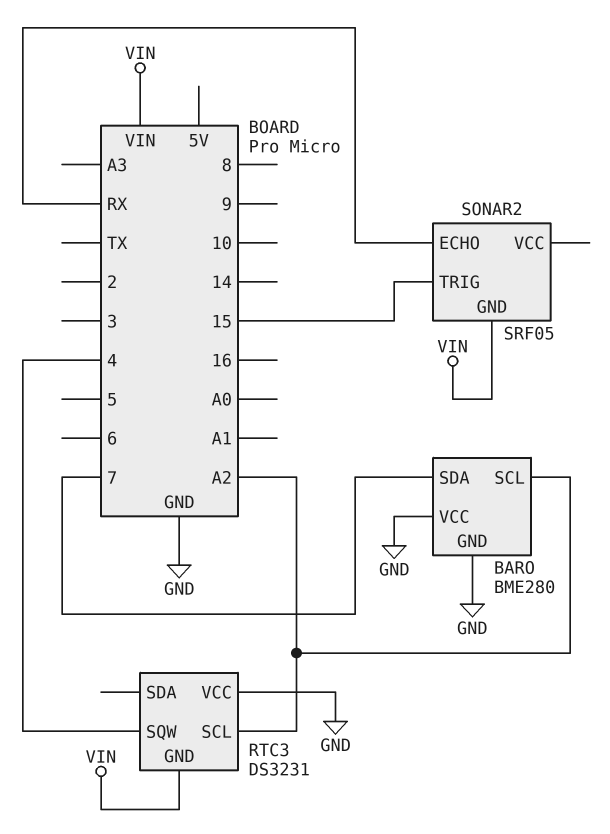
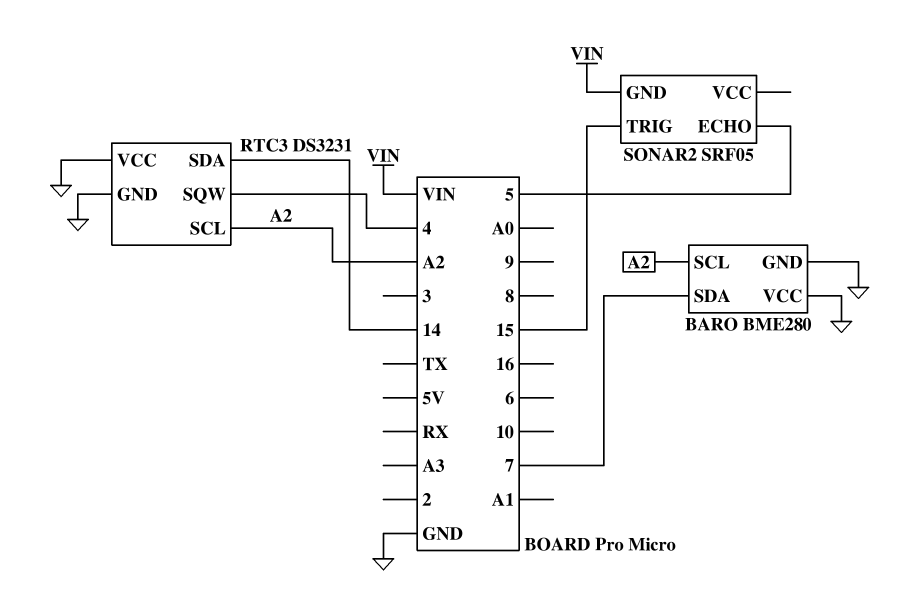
RTC3 pin GND: VIN -> GND
RTC3 pin SDA: none -> 14
SONAR2 pin ECHO: RX -> 5

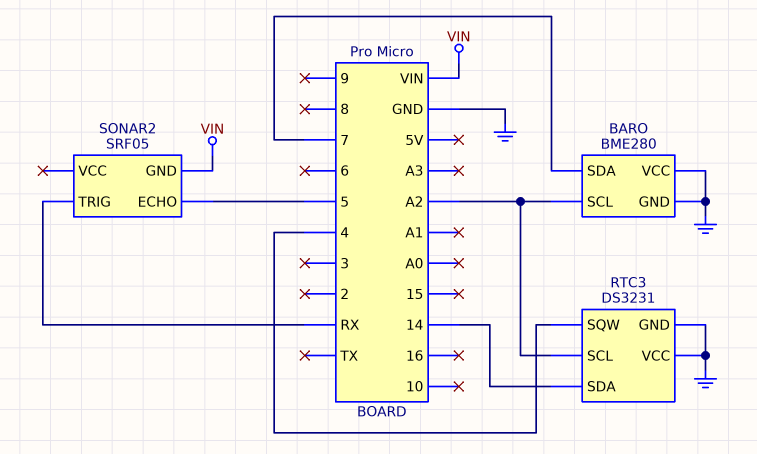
SONAR2 pin TRIG: 15 -> RX

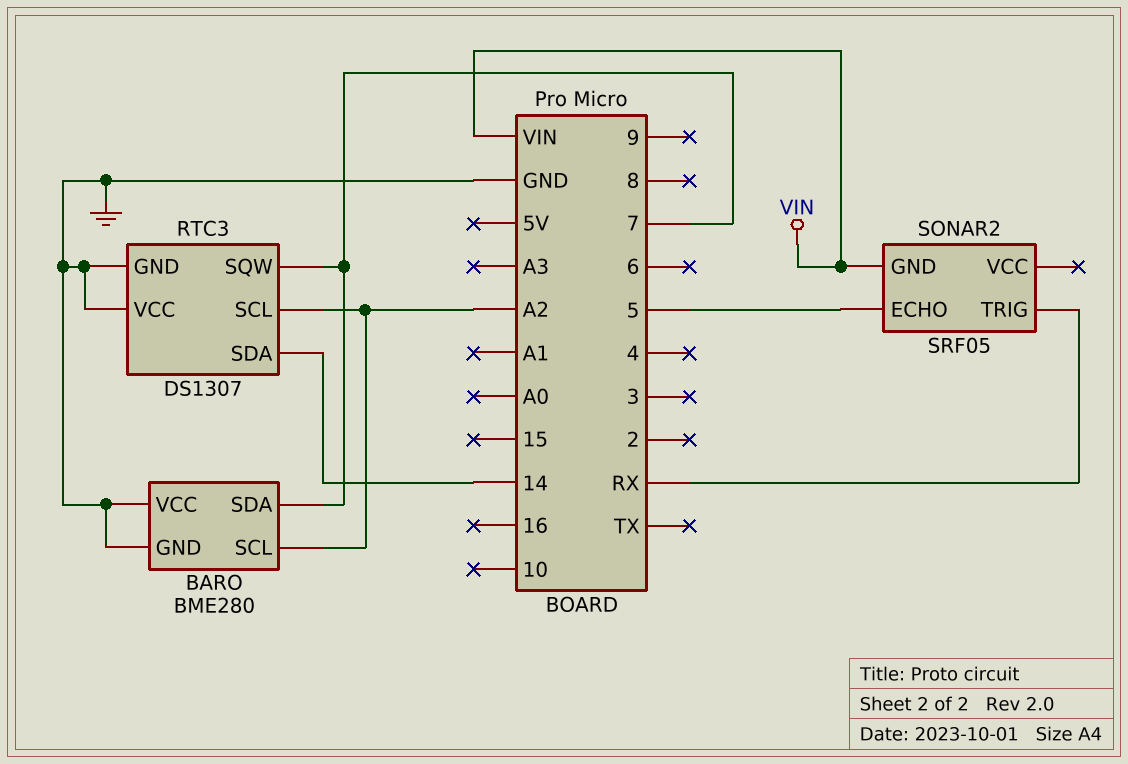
RTC3: DS3231 -> DS1307
RTC3 pin SQW: 4 -> 7

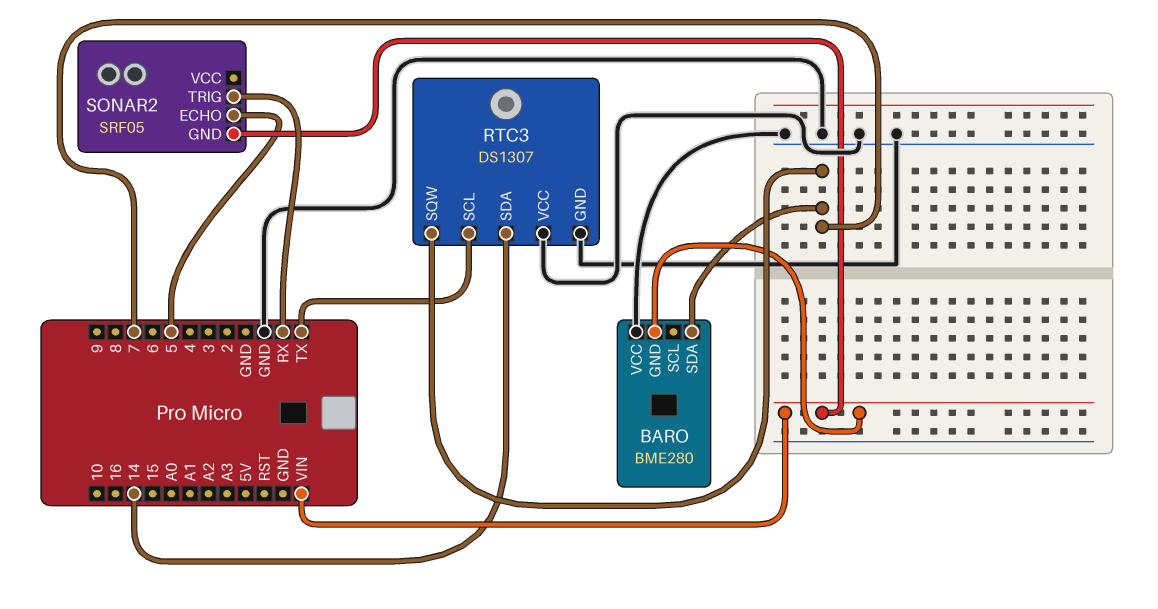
BARO pin GND: GND -> VIN
BARO pin SCL: A2 -> none
RTC3 pin SCL: A2 -> TX

